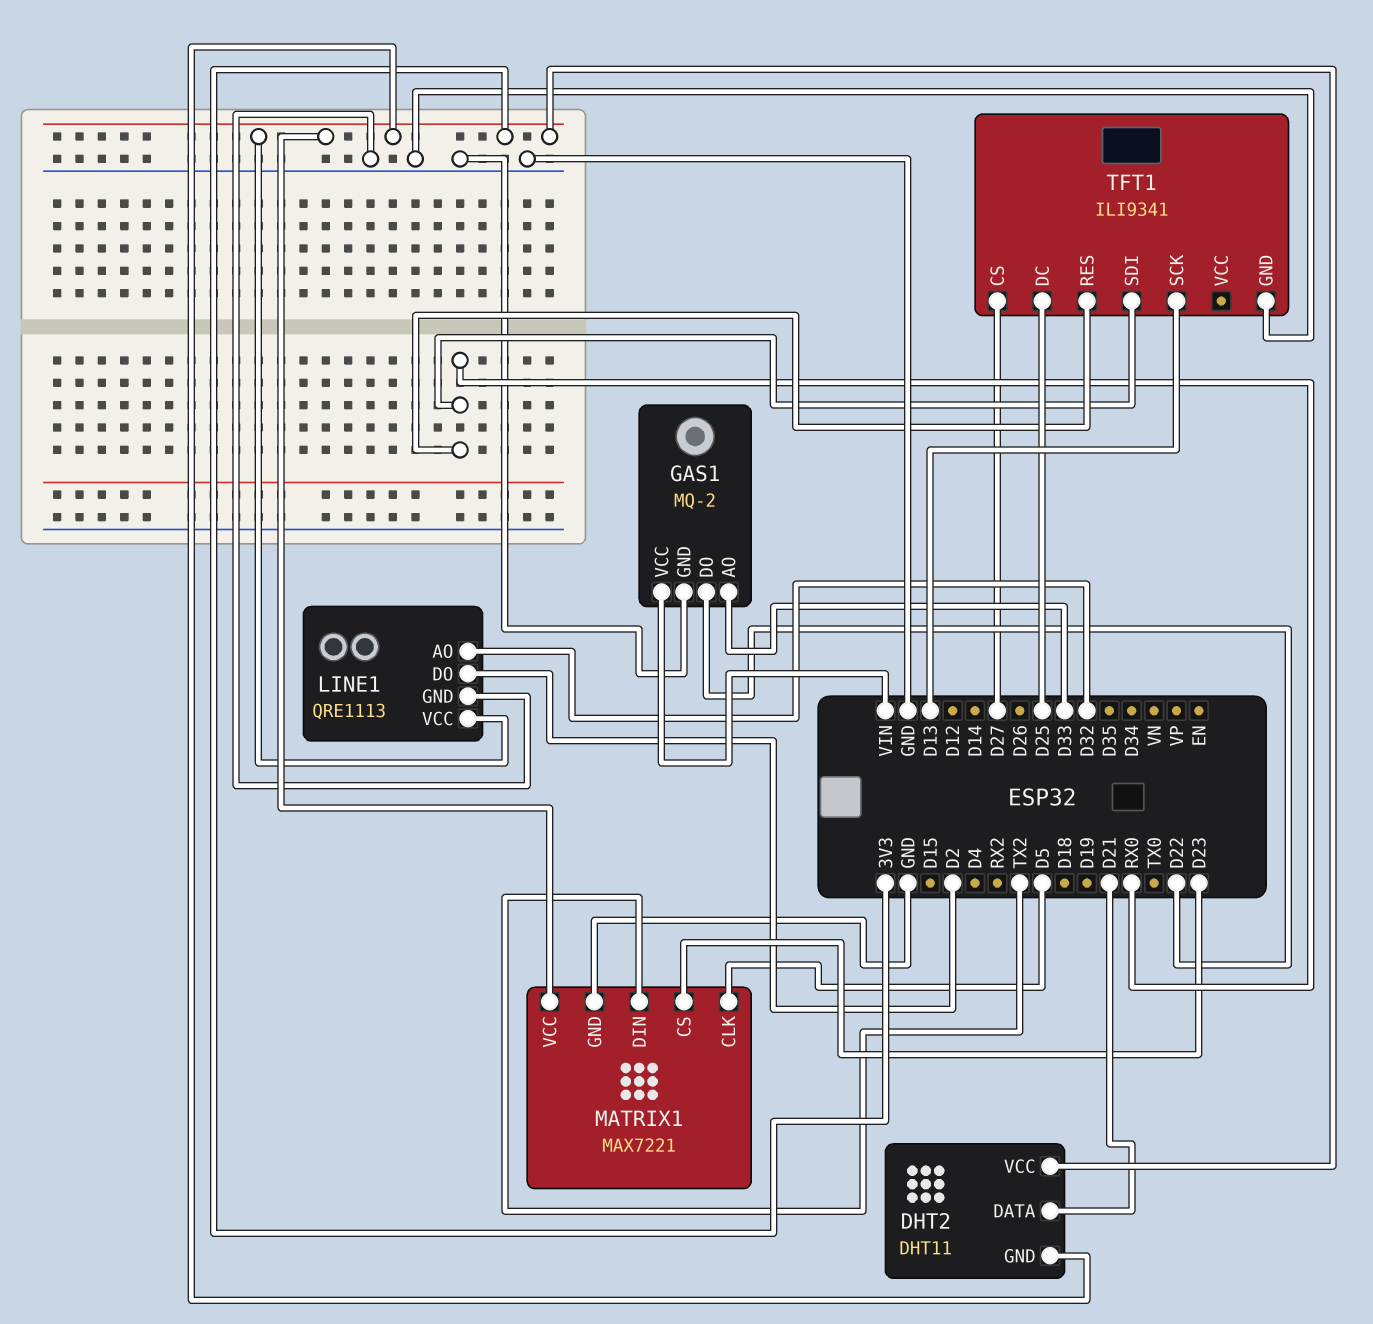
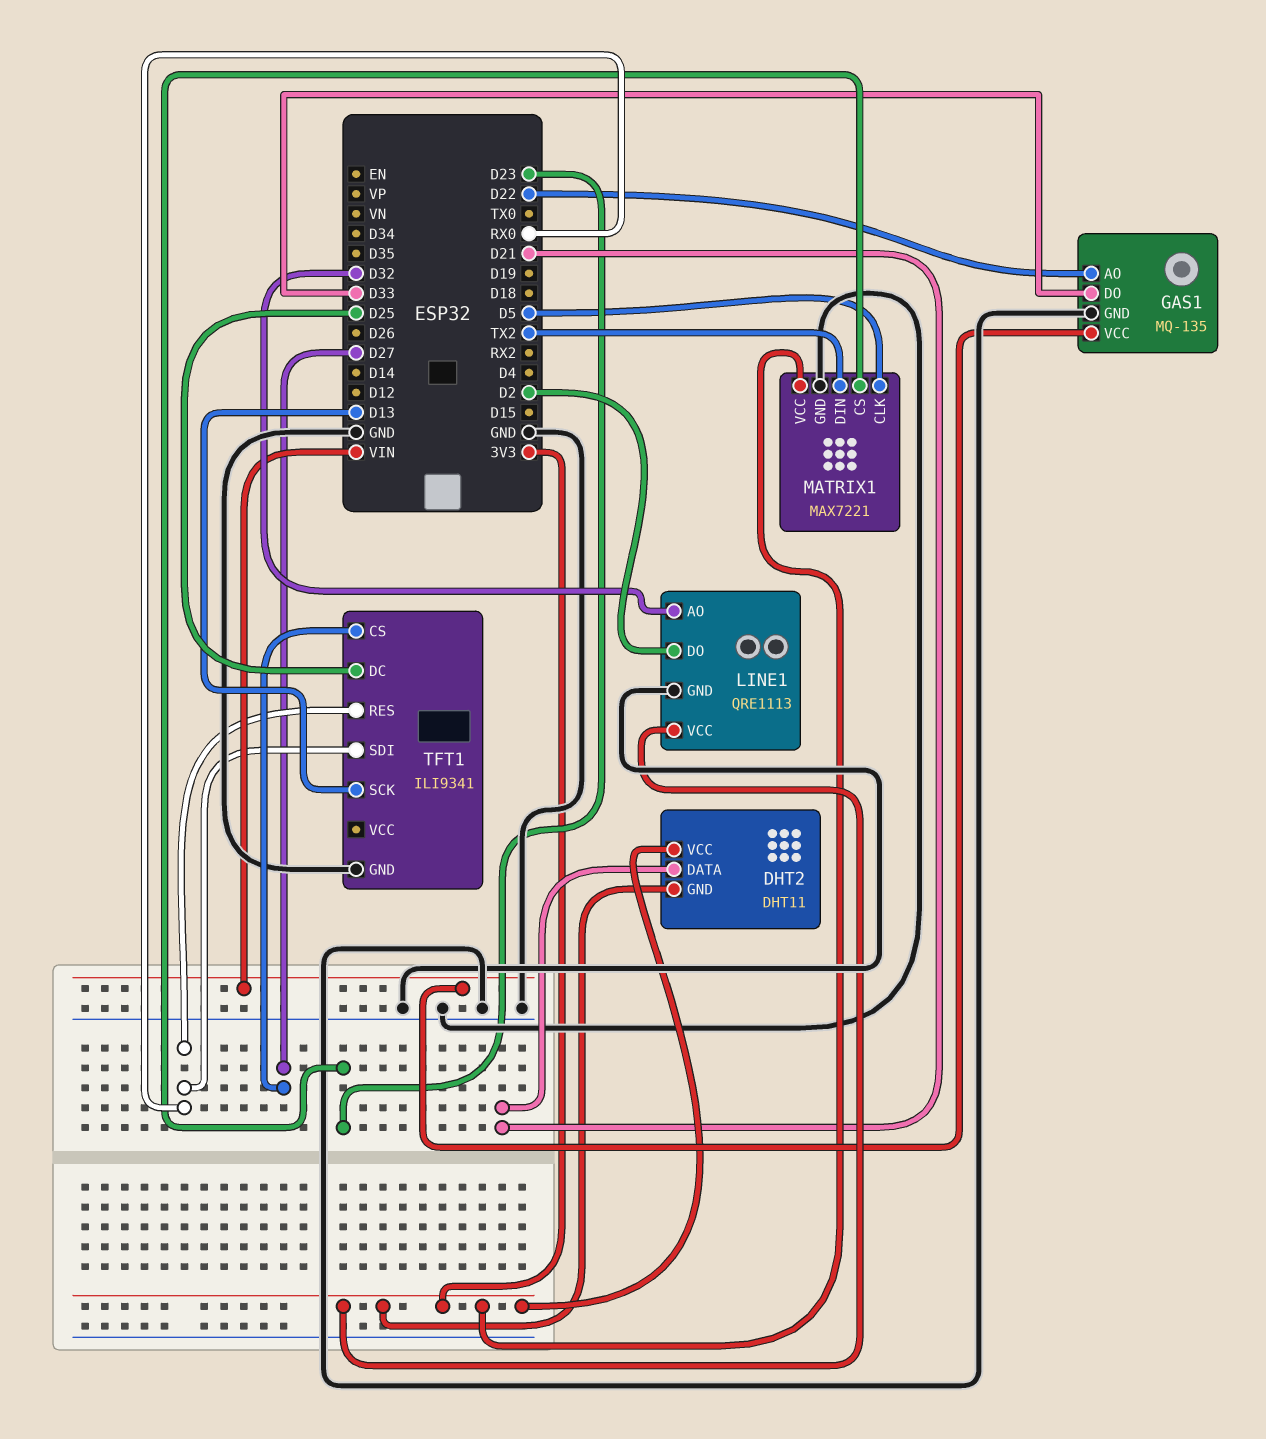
GAS1: MQ-2 -> MQ-135
GAS1 pin AO: D33 -> D22
GAS1 pin DO: D22 -> D33

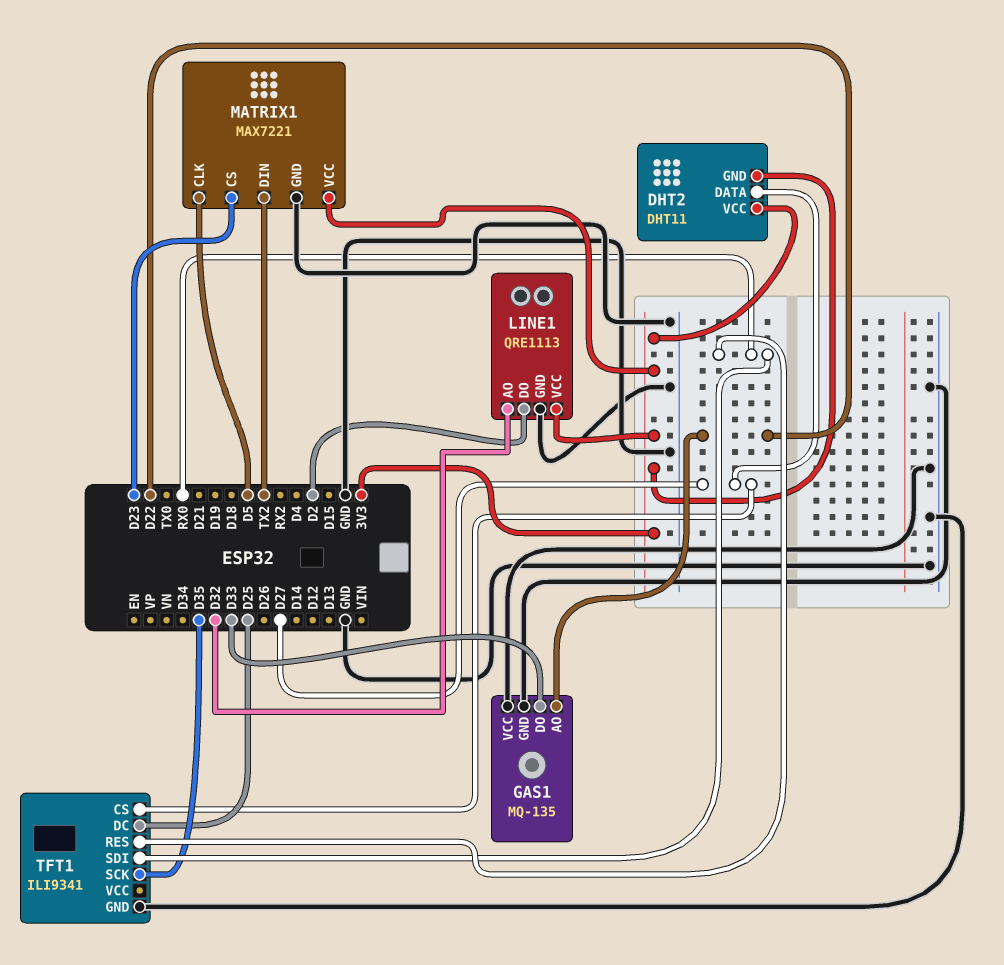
DHT2 pin DATA: D21 -> D27
GAS1 pin VCC: VIN -> GND
TFT1 pin SCK: D13 -> D35

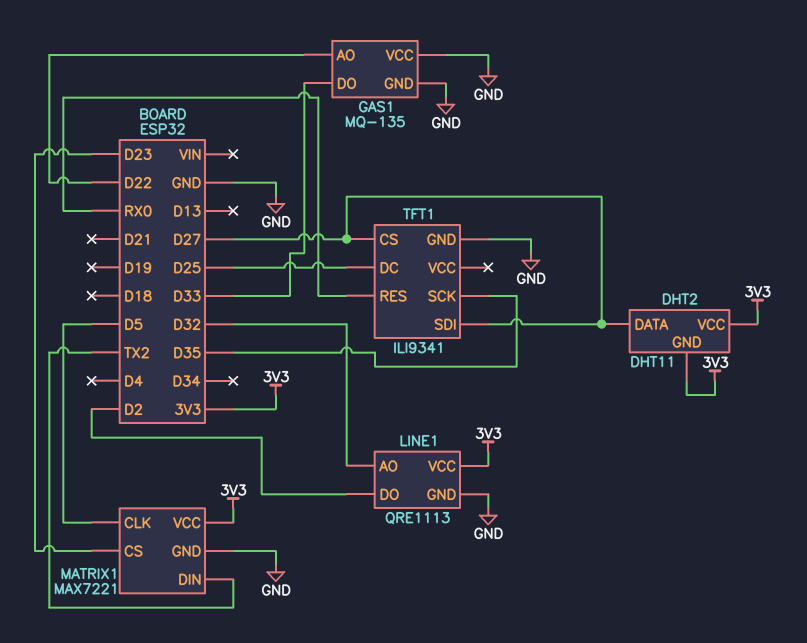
TFT1 pin SDI: RX0 -> D27

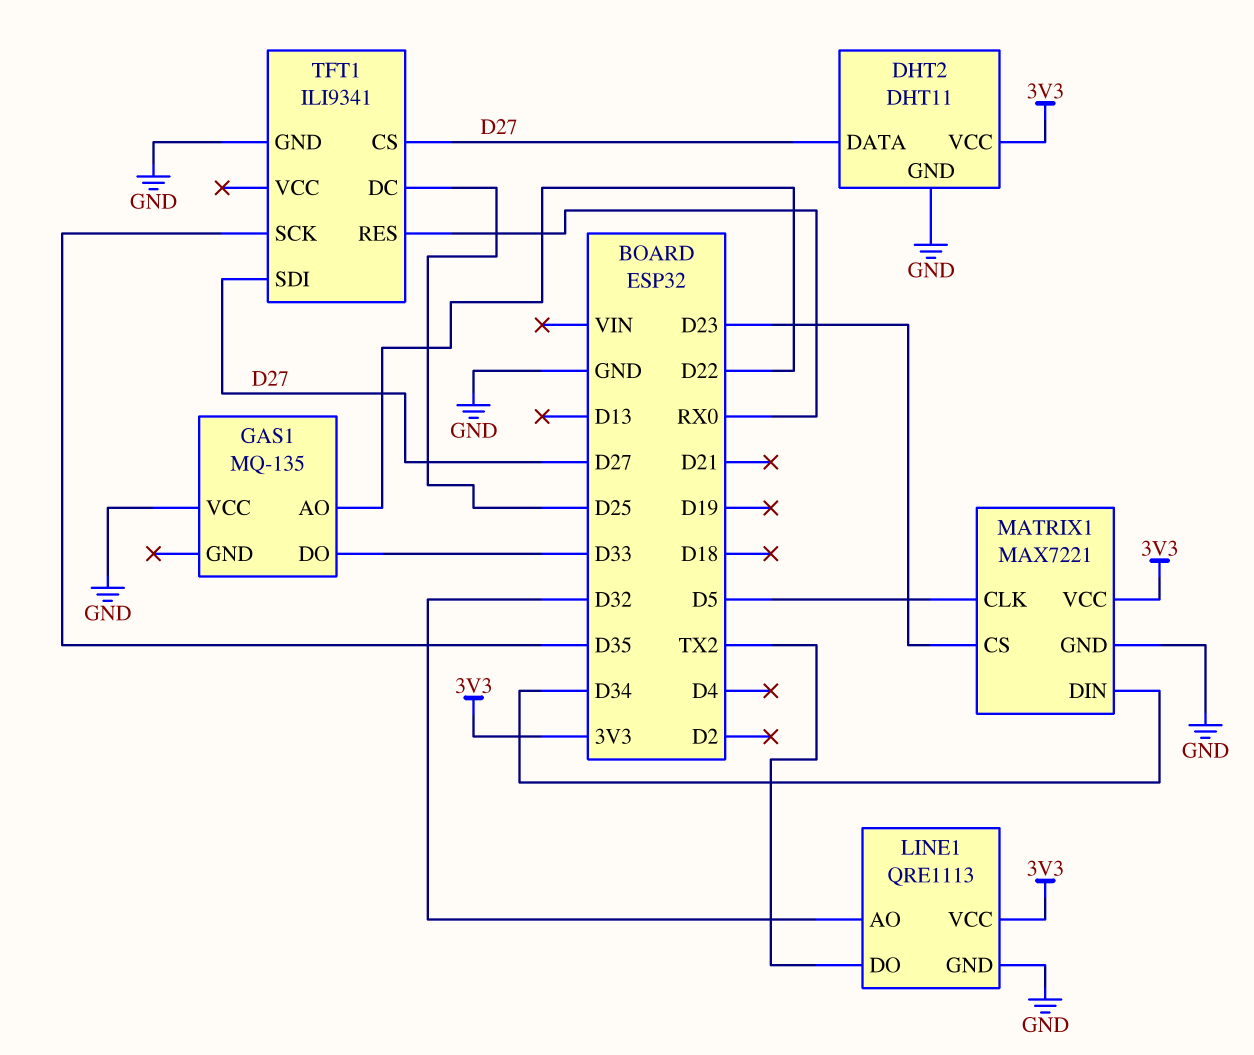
DHT2 pin GND: 3V3 -> GND
GAS1 pin GND: GND -> none
LINE1 pin DO: D2 -> TX2
MATRIX1 pin DIN: TX2 -> D34

